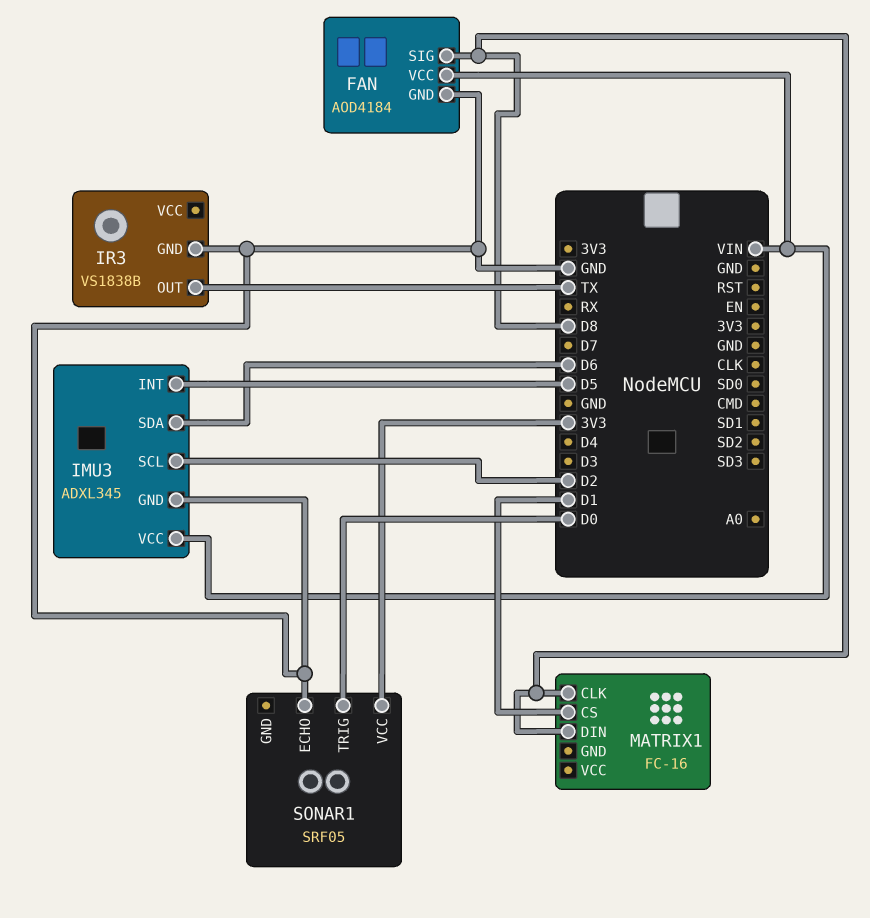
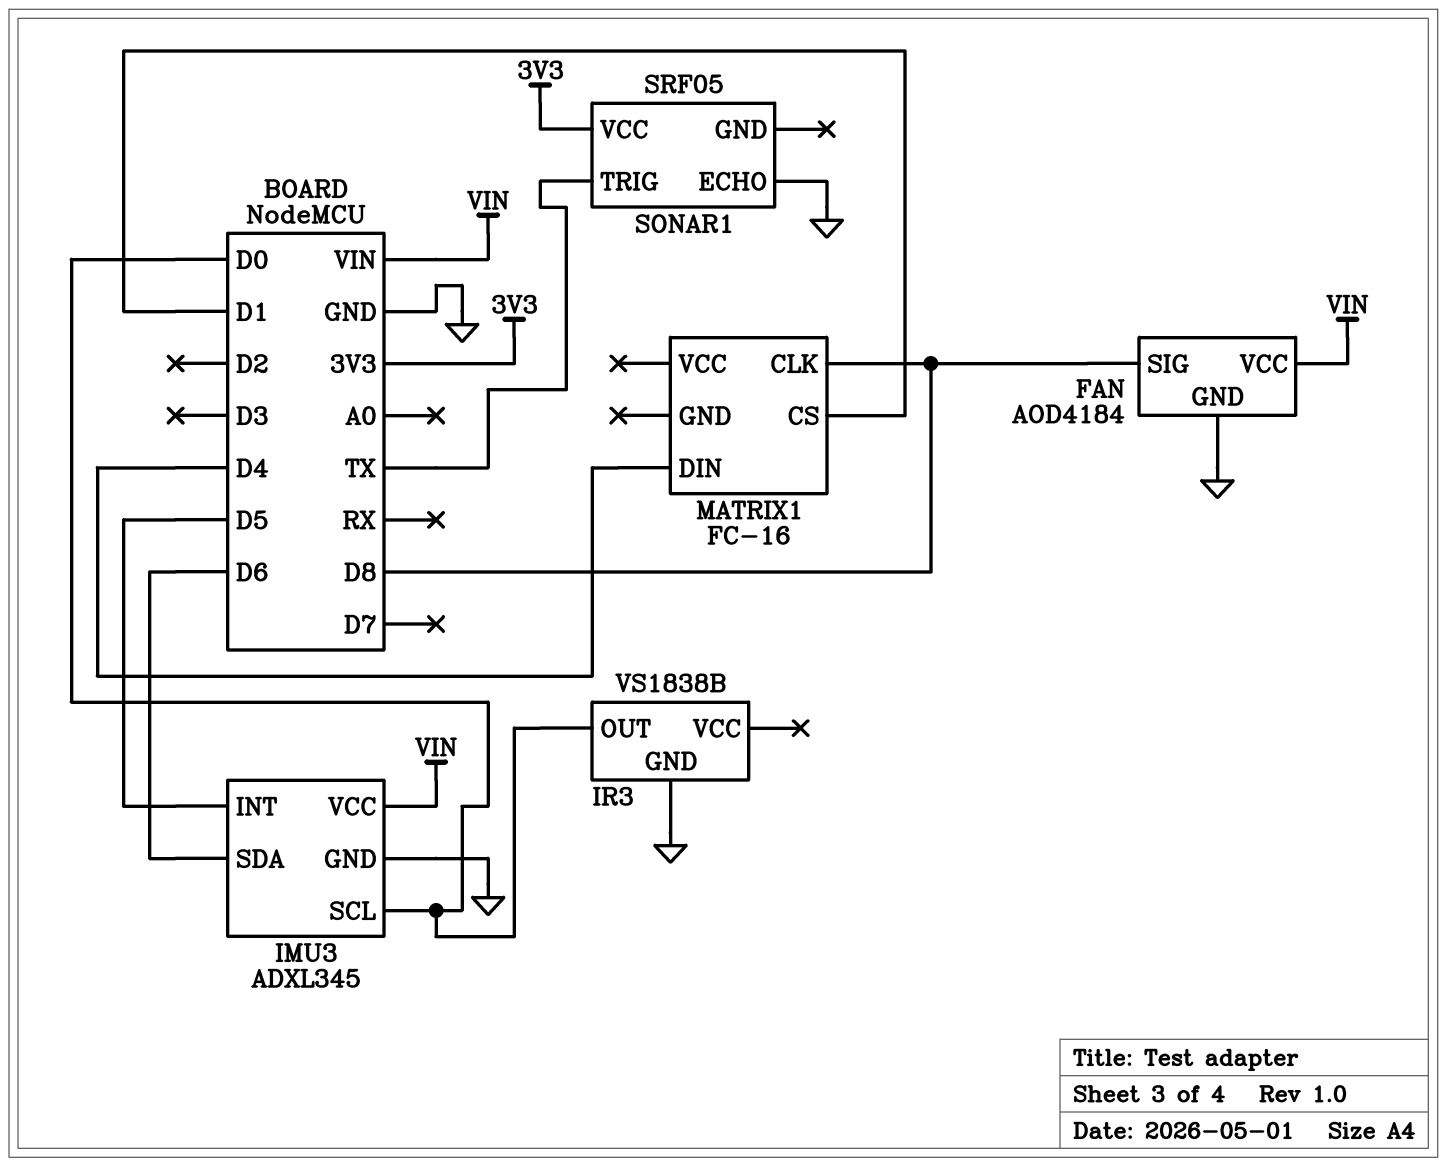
IMU3 pin SCL: D2 -> D0
IR3 pin OUT: TX -> D0
MATRIX1 pin DIN: D8 -> D4
SONAR1 pin TRIG: D0 -> TX

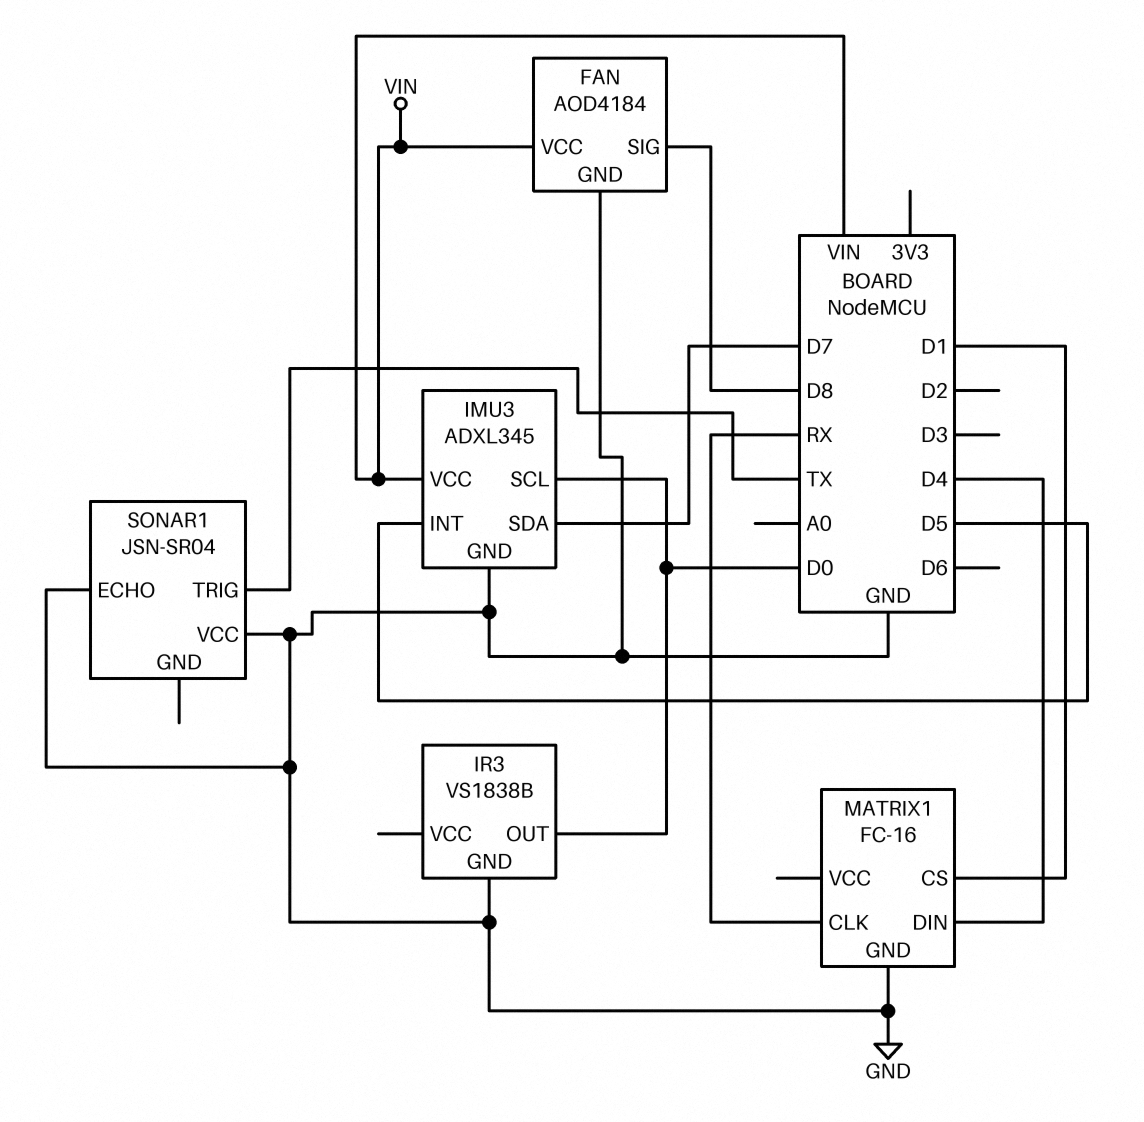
IMU3 pin SDA: D6 -> D7
MATRIX1 pin CLK: D8 -> RX
MATRIX1 pin GND: none -> GND
SONAR1: SRF05 -> JSN-SR04
SONAR1 pin VCC: 3V3 -> GND

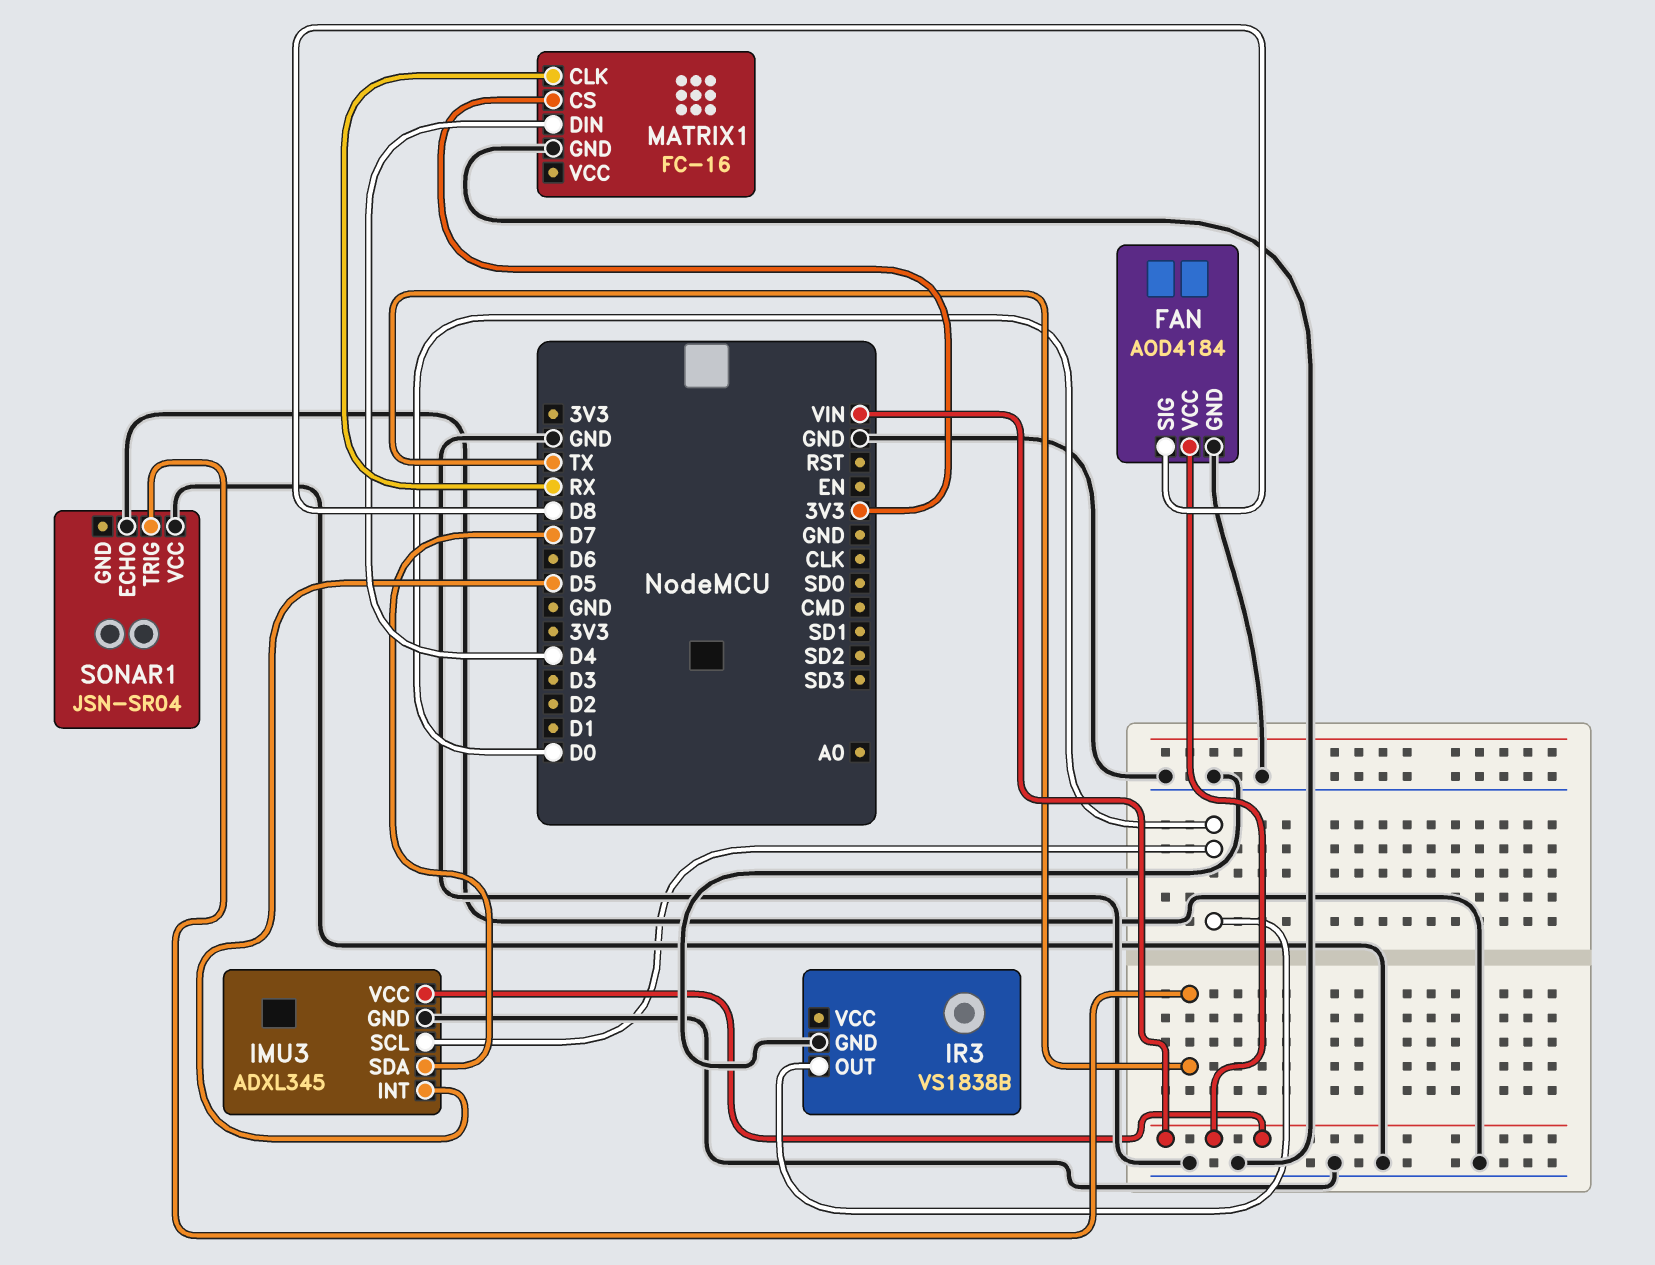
MATRIX1 pin CS: D1 -> 3V3

